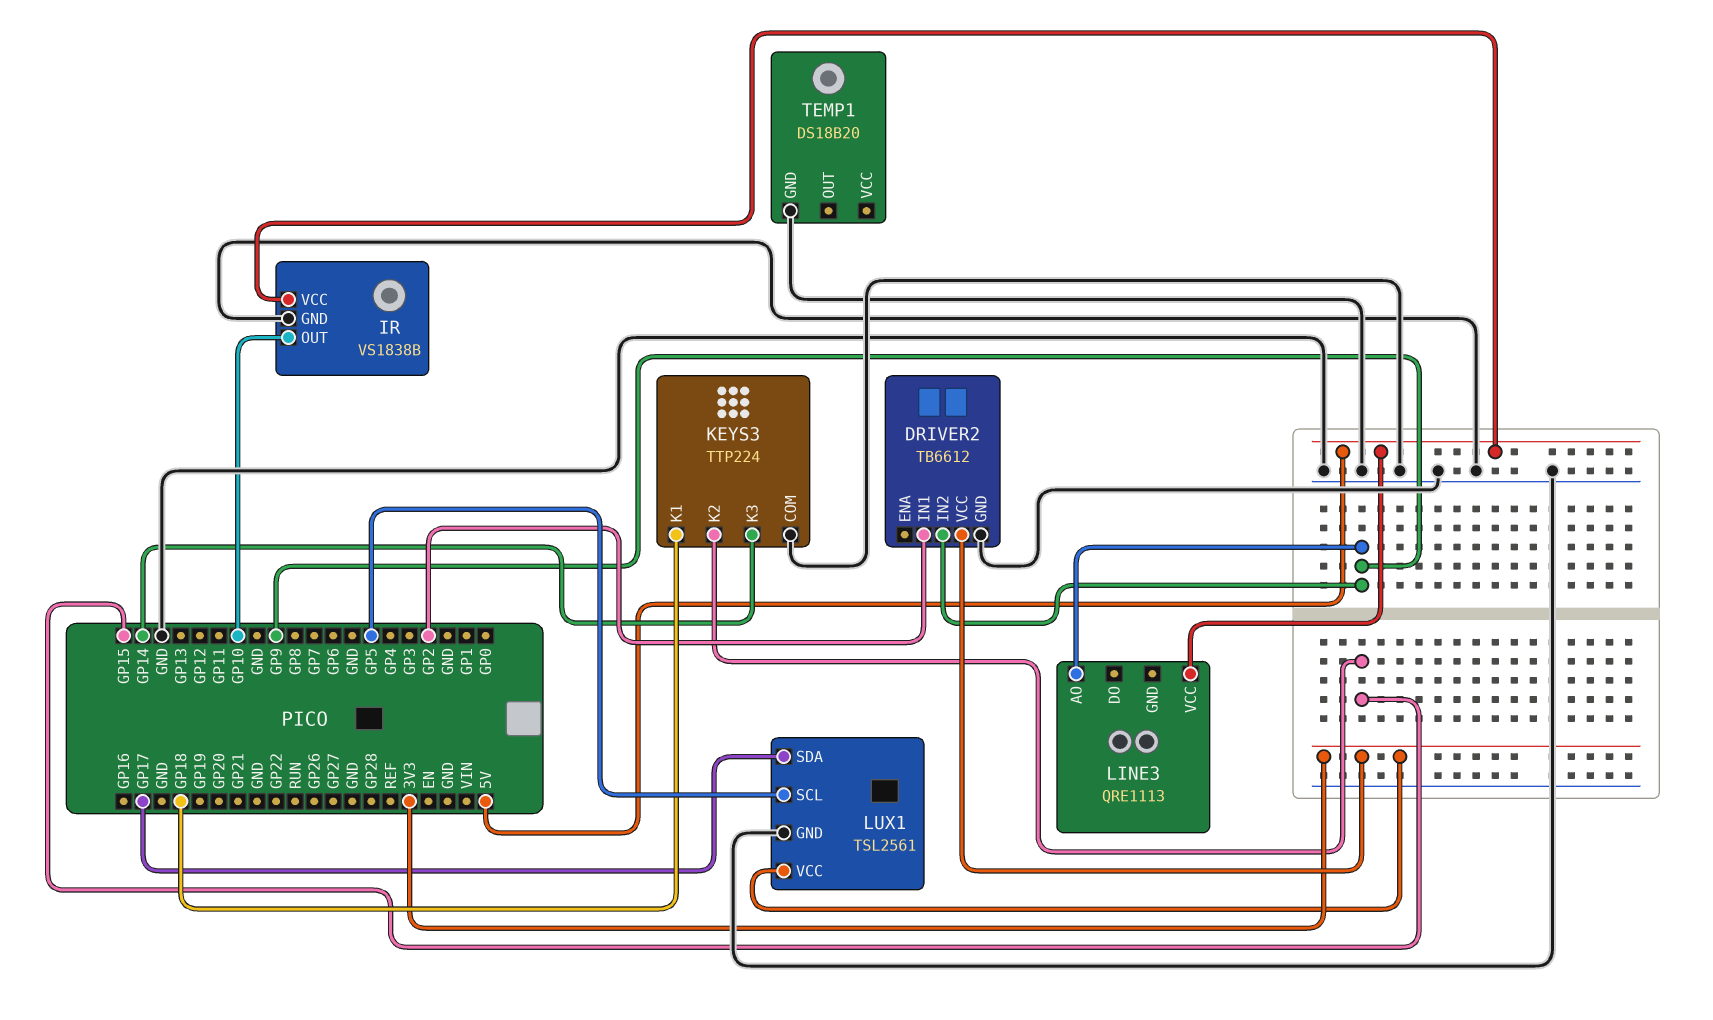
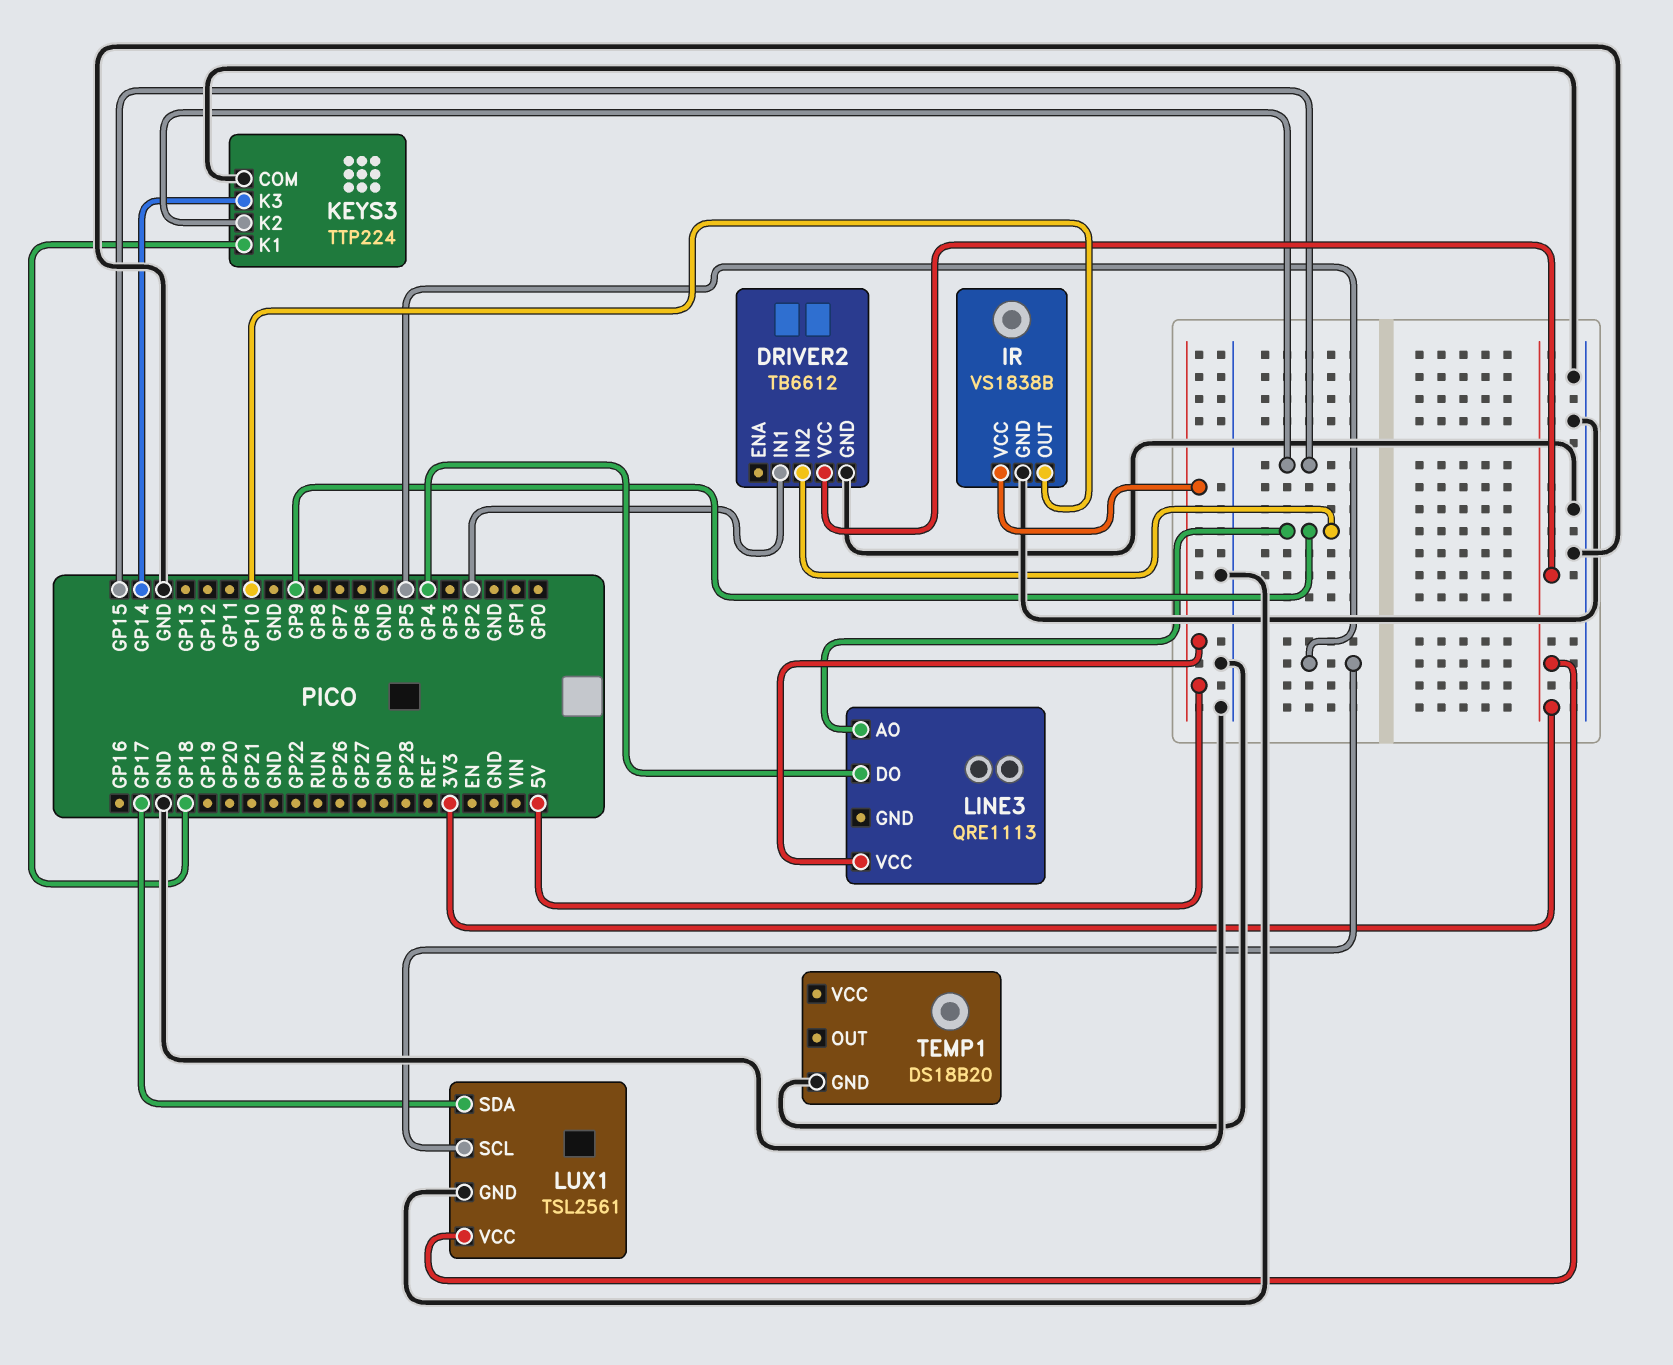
LINE3 pin DO: none -> GP4

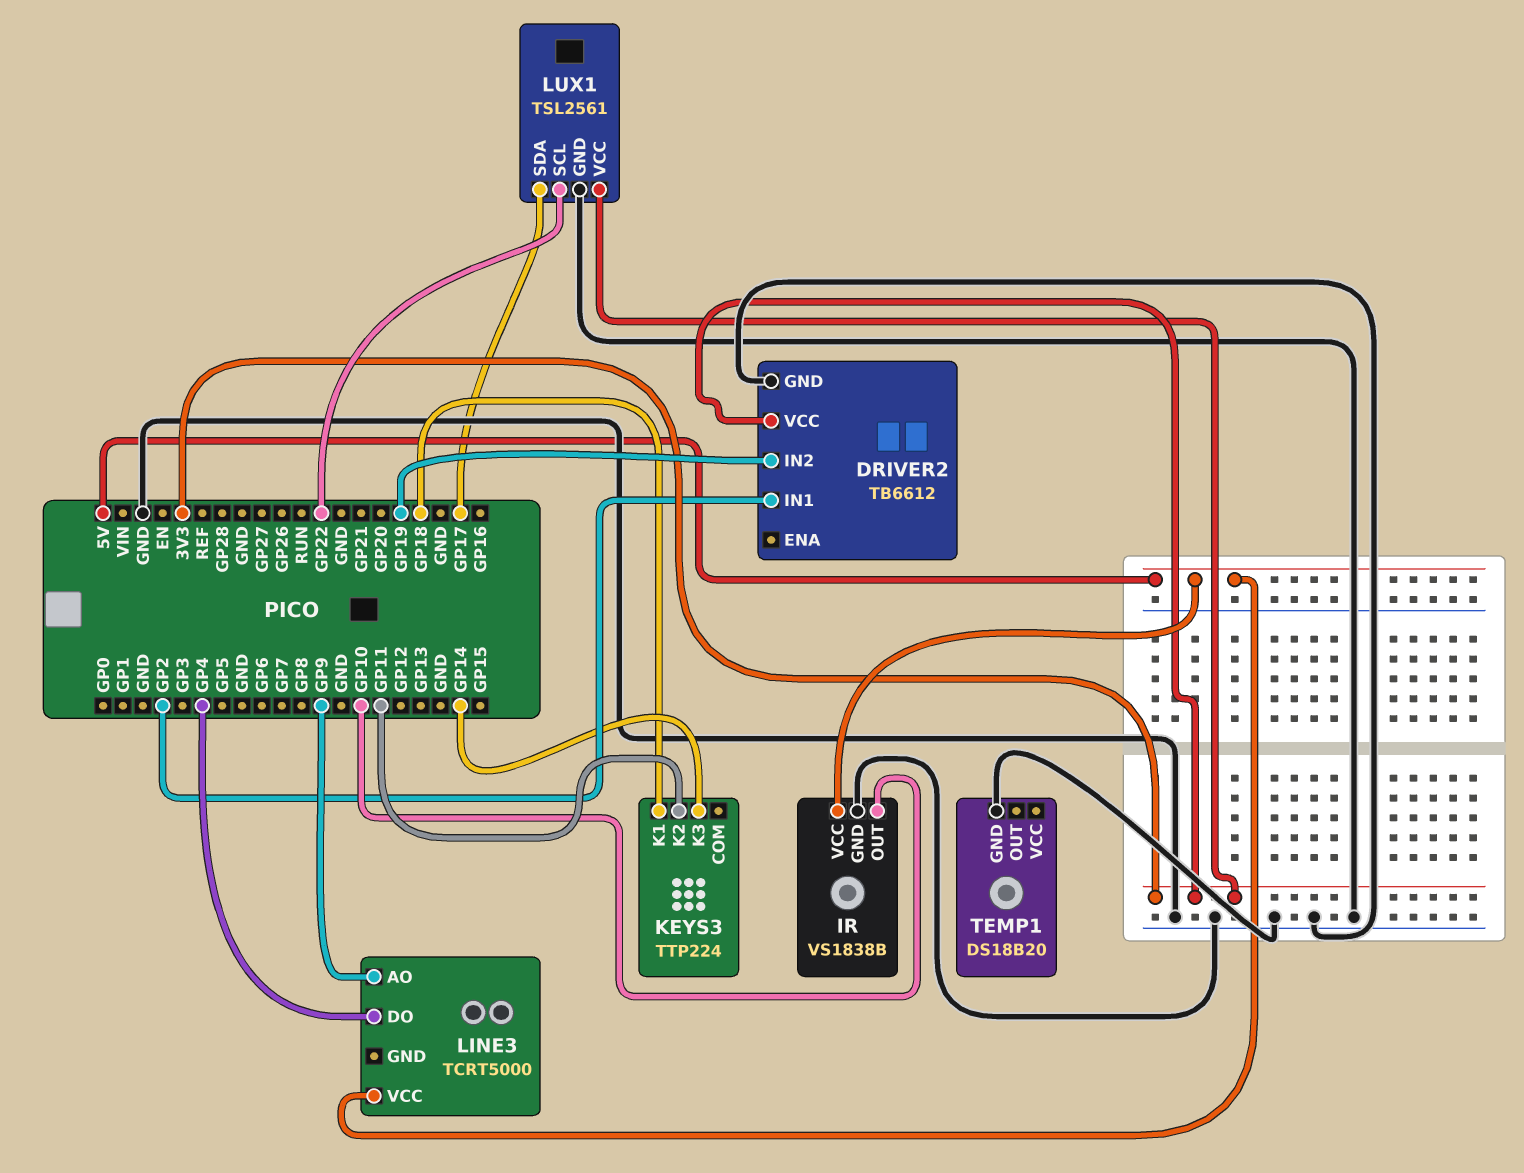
DRIVER2 pin IN2: GP9 -> GP19
KEYS3 pin COM: GND -> none
KEYS3 pin K2: GP15 -> GP11
LINE3: QRE1113 -> TCRT5000
LUX1 pin SCL: GP5 -> GP22

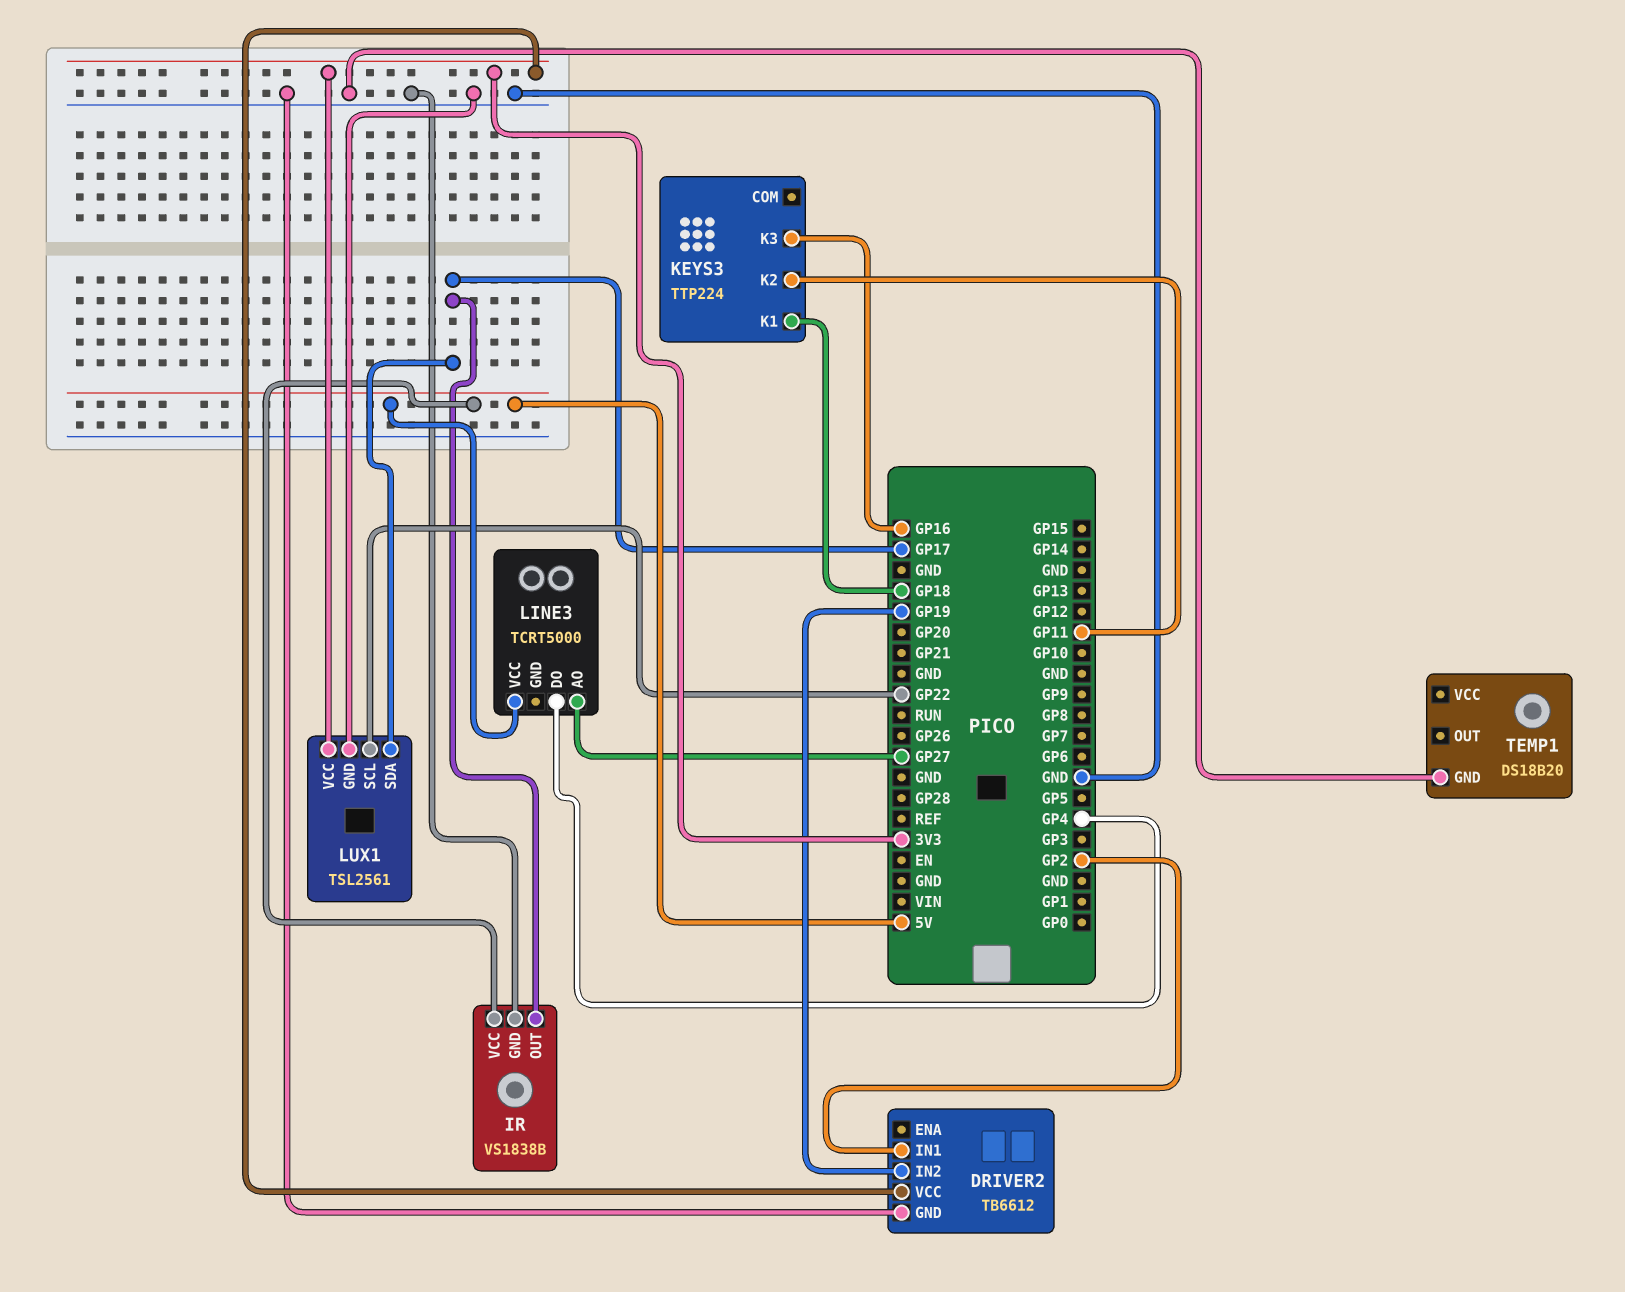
IR pin OUT: GP10 -> GP17
KEYS3 pin K3: GP14 -> GP16
LINE3 pin AO: GP9 -> GP27

